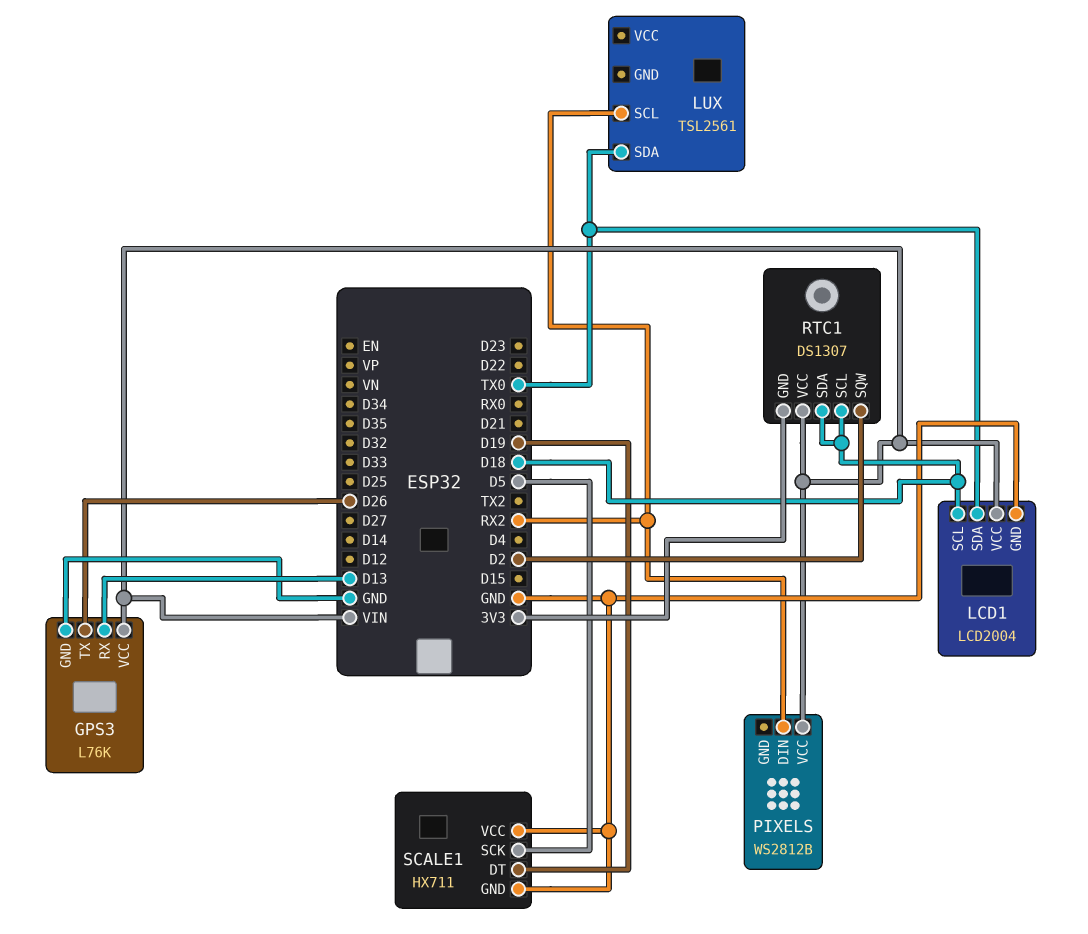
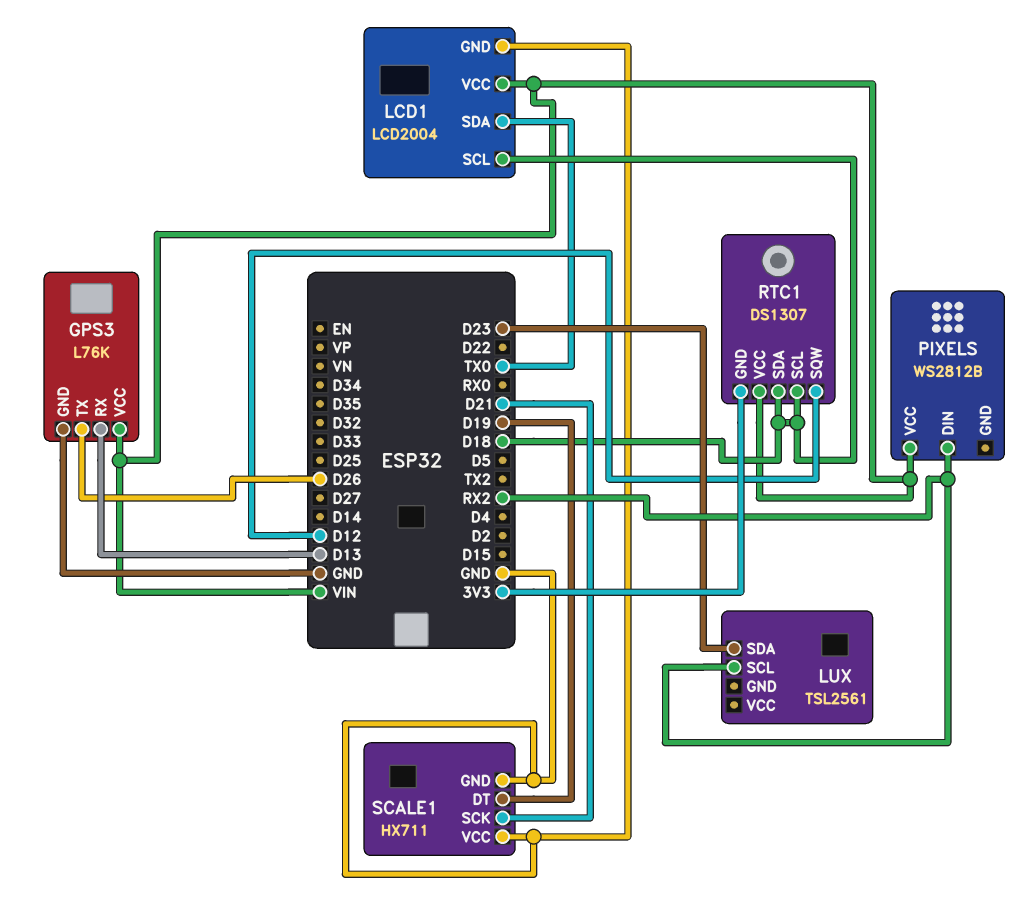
LUX pin SDA: TX0 -> D23
RTC1 pin SQW: D2 -> D12
SCALE1 pin SCK: D5 -> D21

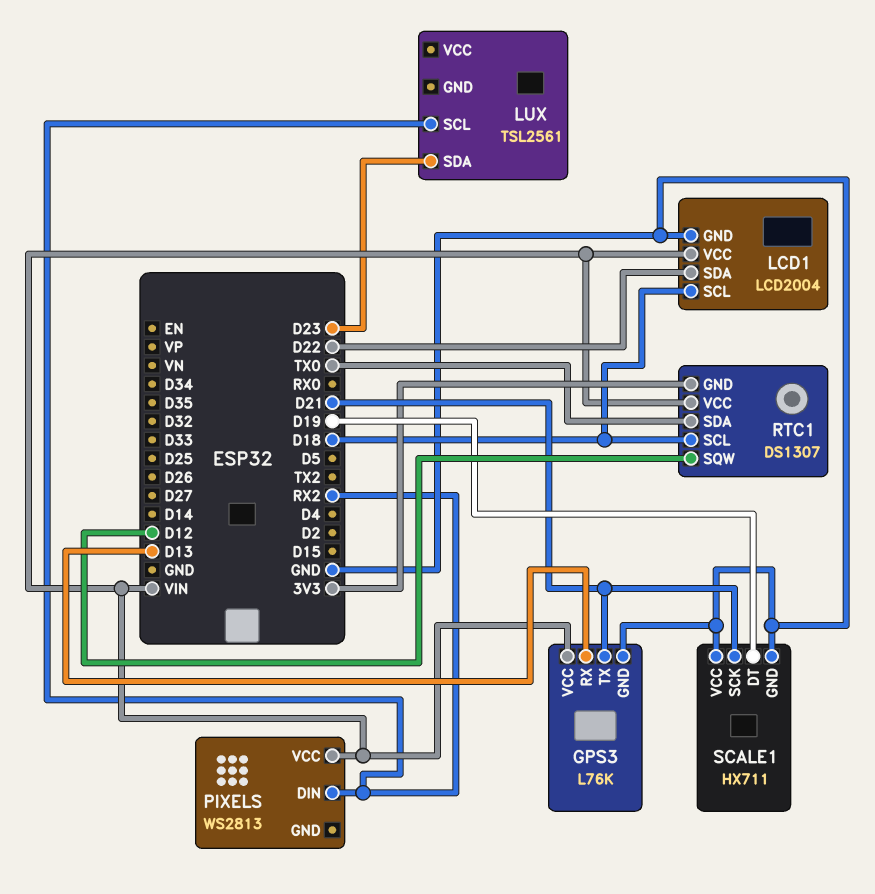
GPS3 pin TX: D26 -> D21
LCD1 pin SDA: TX0 -> D22
PIXELS: WS2812B -> WS2813
RTC1 pin SDA: D18 -> TX0

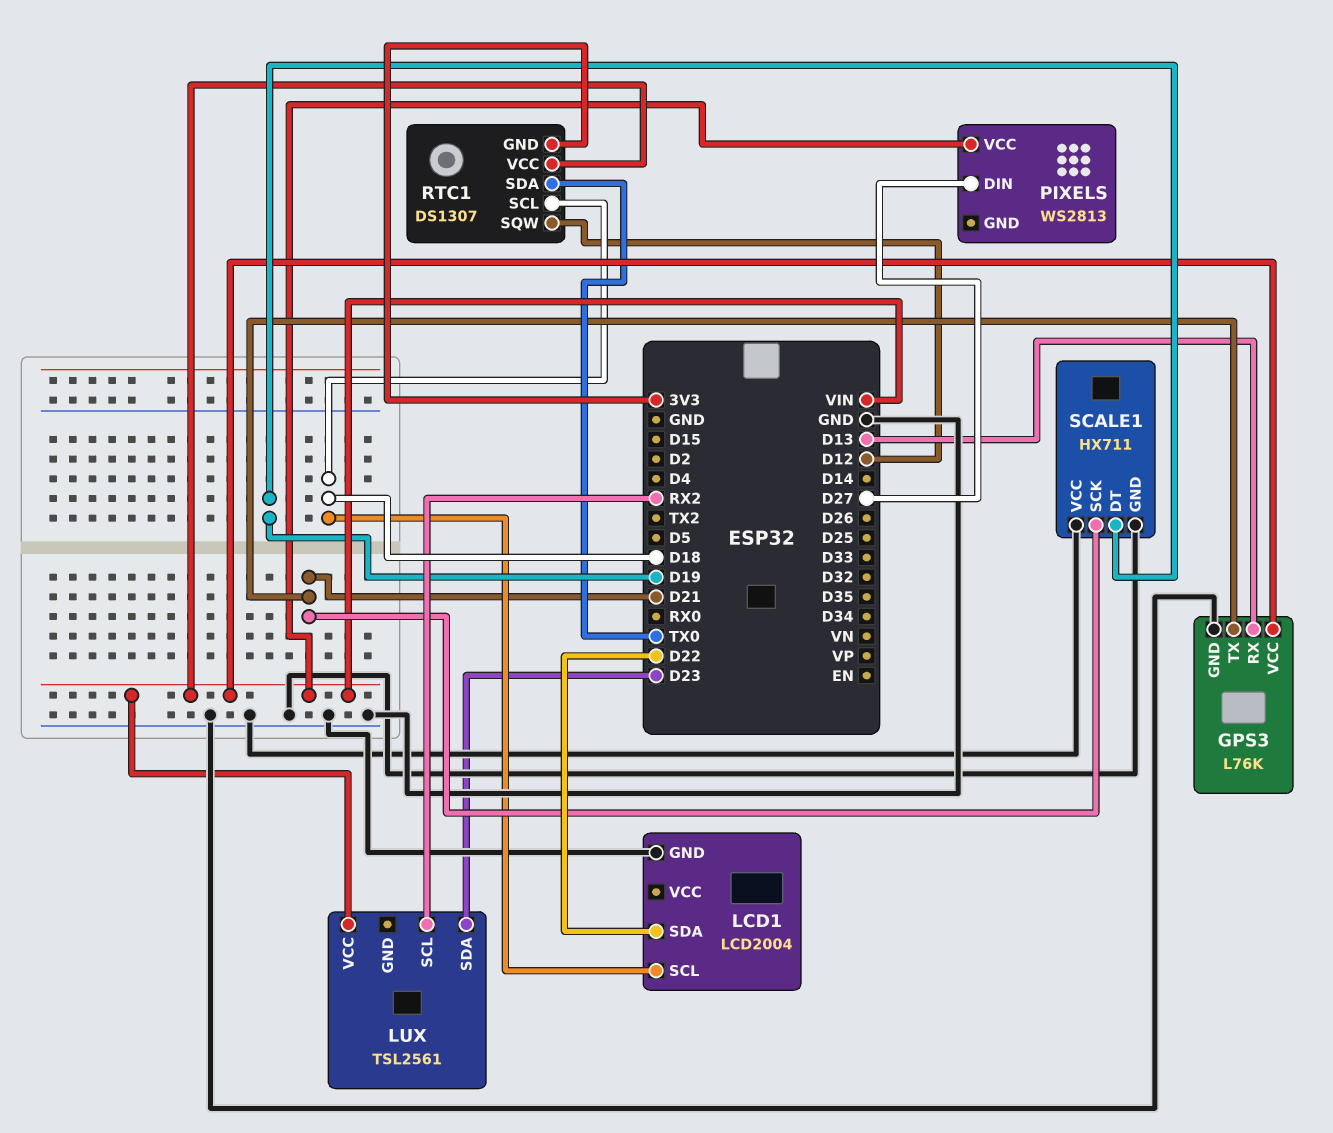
LCD1 pin VCC: VIN -> none
LUX pin VCC: none -> VIN
PIXELS pin DIN: RX2 -> D27

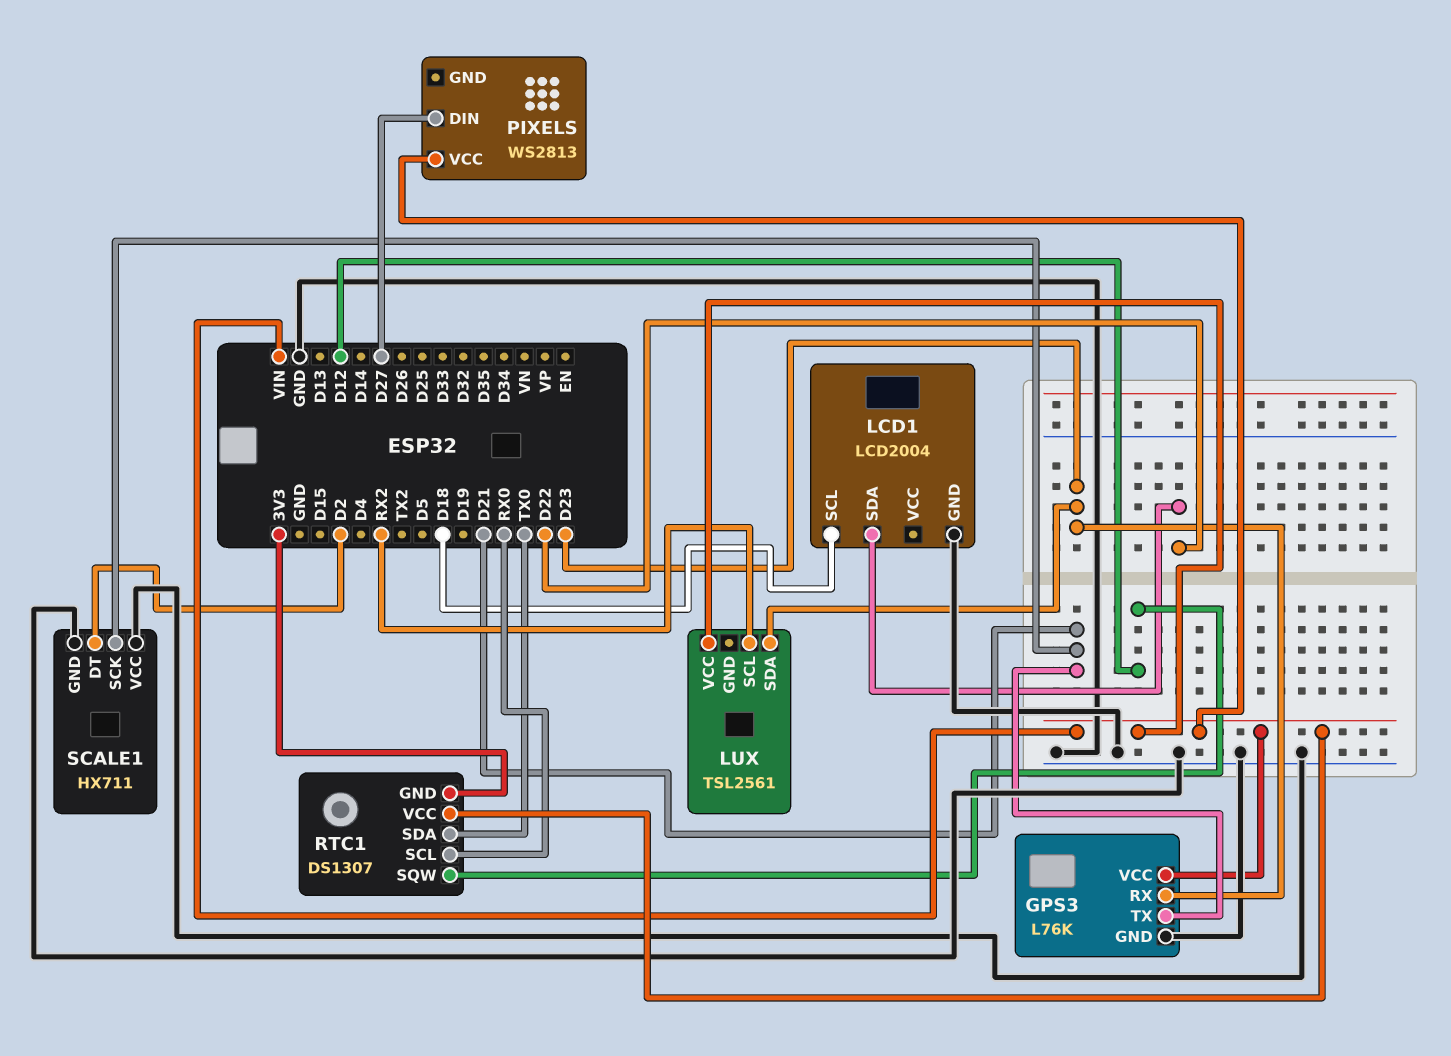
GPS3 pin RX: D13 -> D23
RTC1 pin SCL: D18 -> RX0
SCALE1 pin DT: D19 -> D2

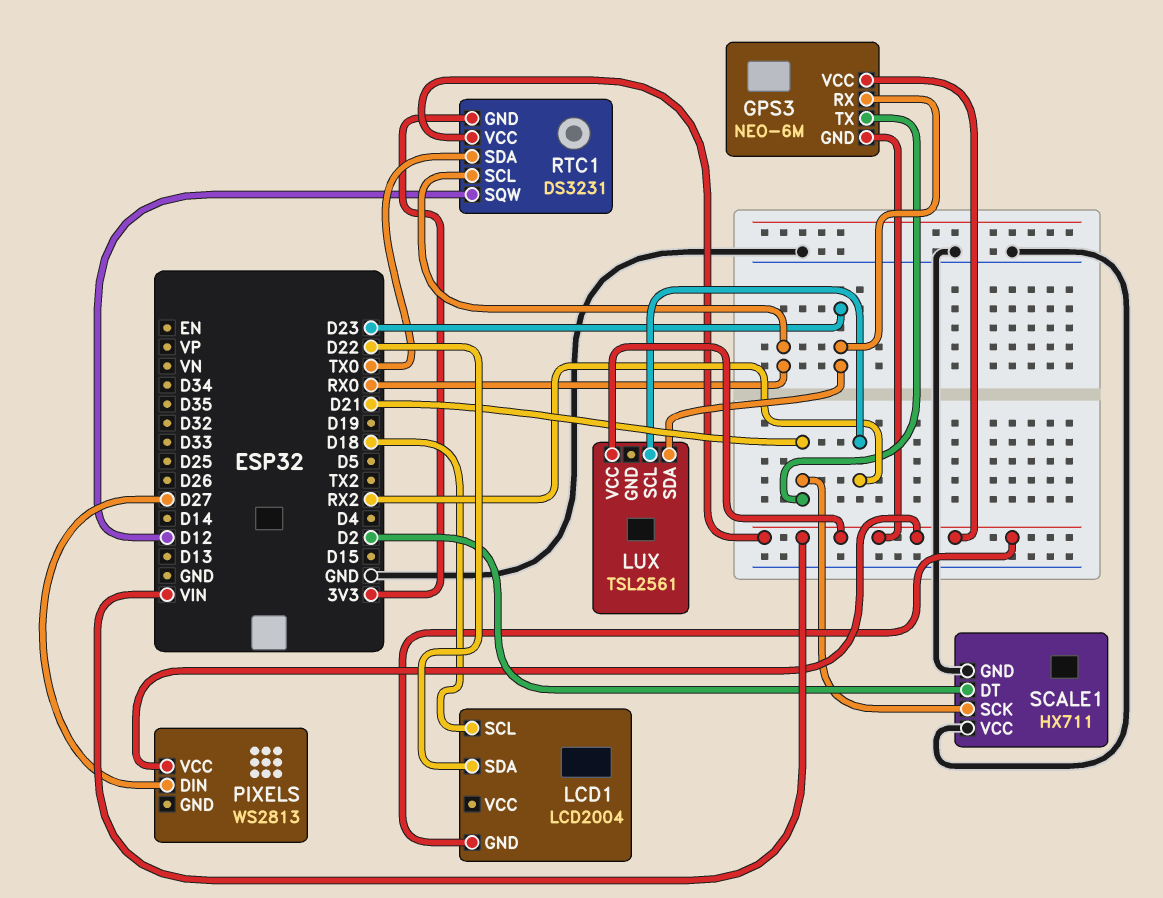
GPS3: L76K -> NEO-6M
GPS3 pin GND: GND -> VIN
LCD1 pin GND: GND -> VIN
RTC1: DS1307 -> DS3231

